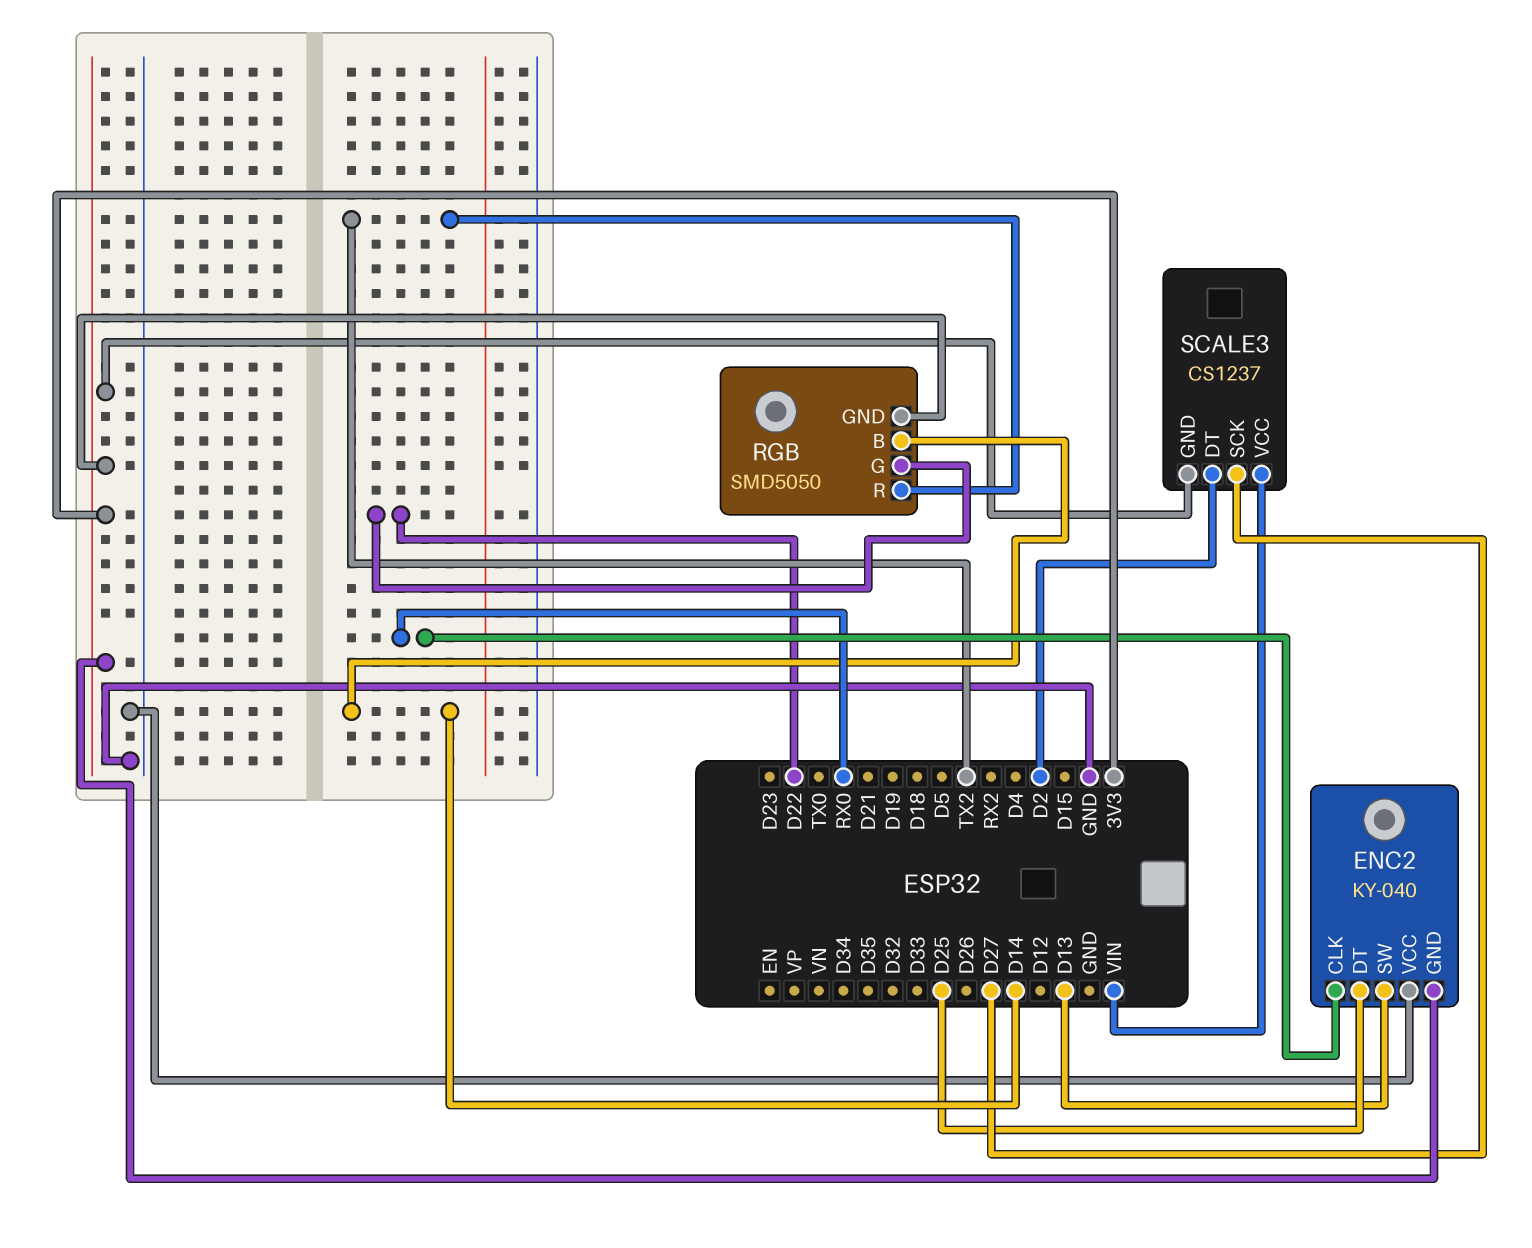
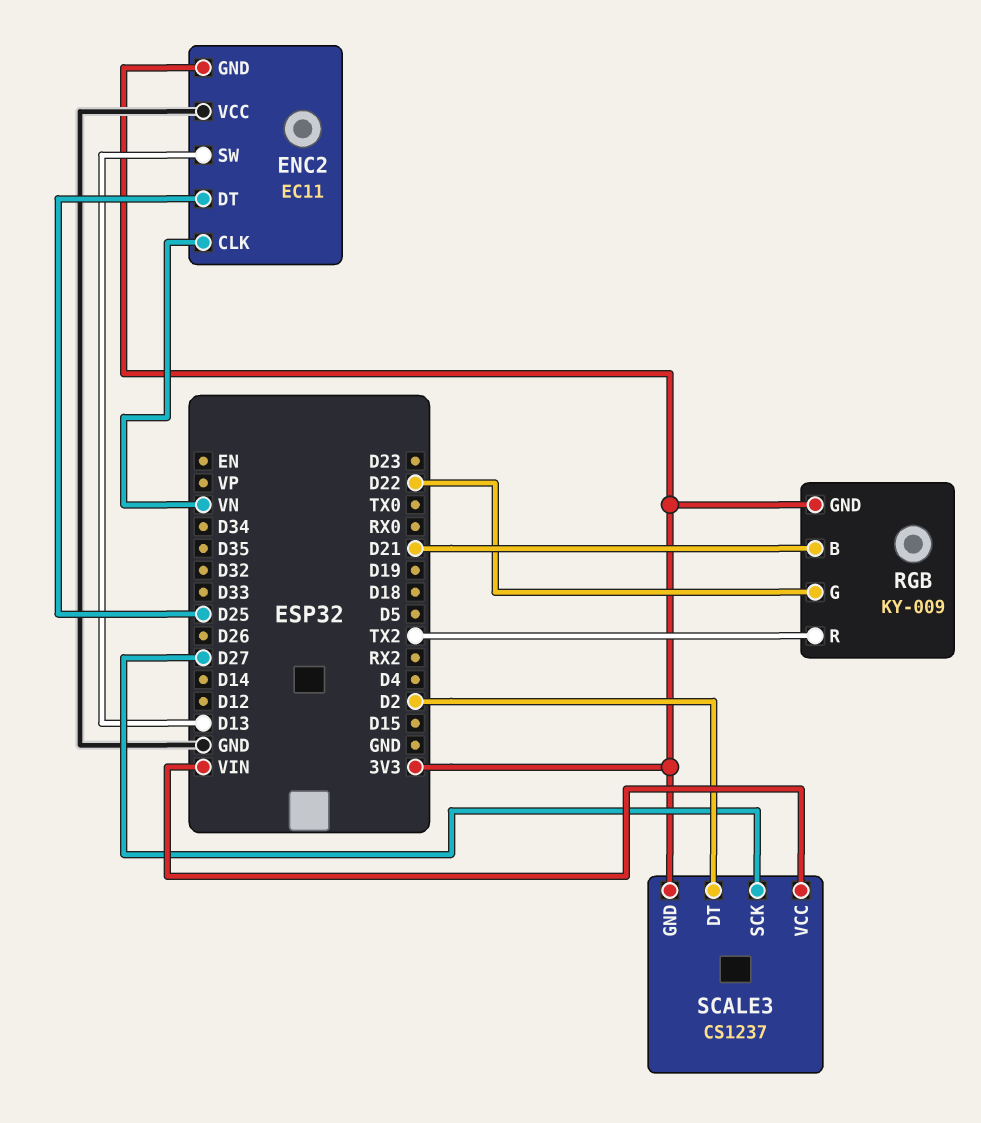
ENC2: KY-040 -> EC11
ENC2 pin CLK: RX0 -> VN
RGB: SMD5050 -> KY-009
RGB pin B: D14 -> D21

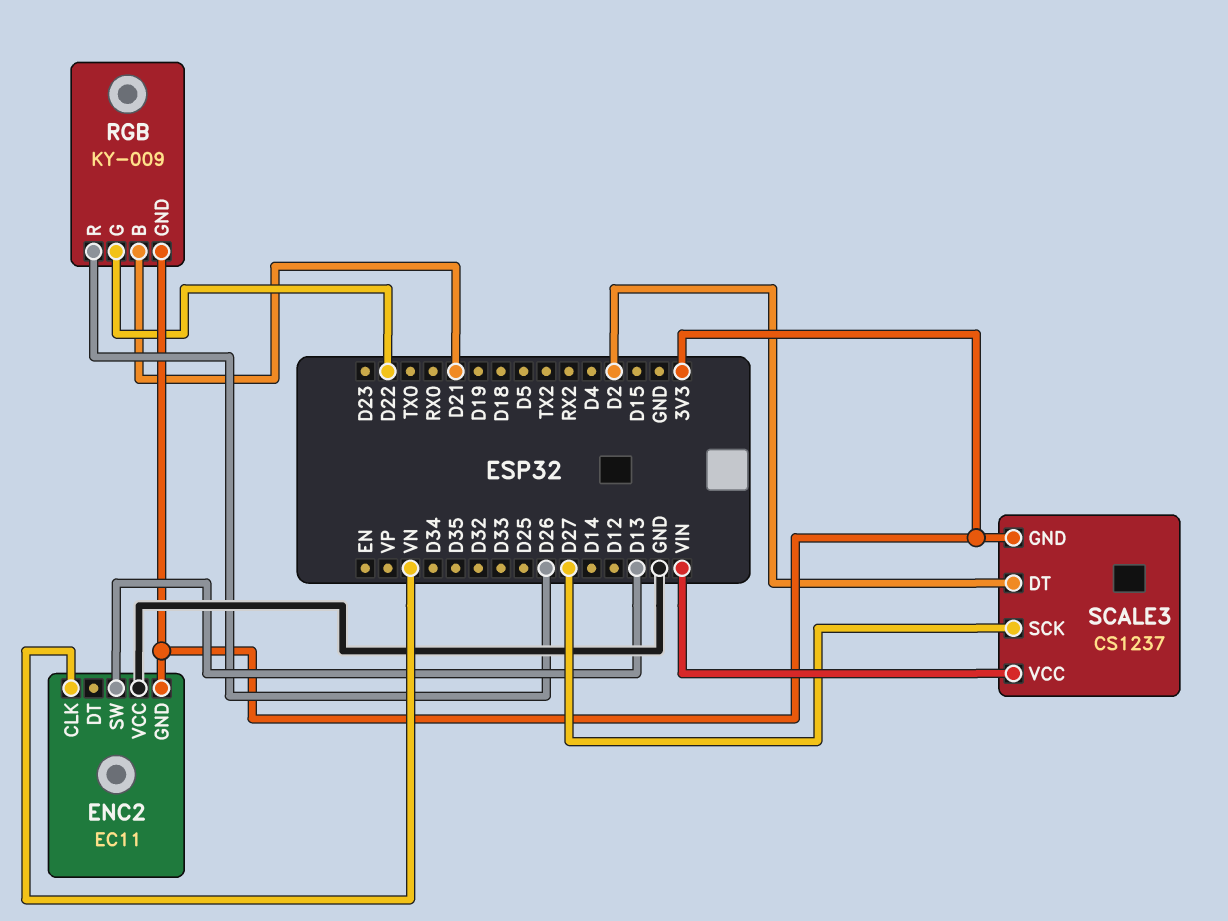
ENC2 pin DT: D25 -> none
RGB pin R: TX2 -> D26

